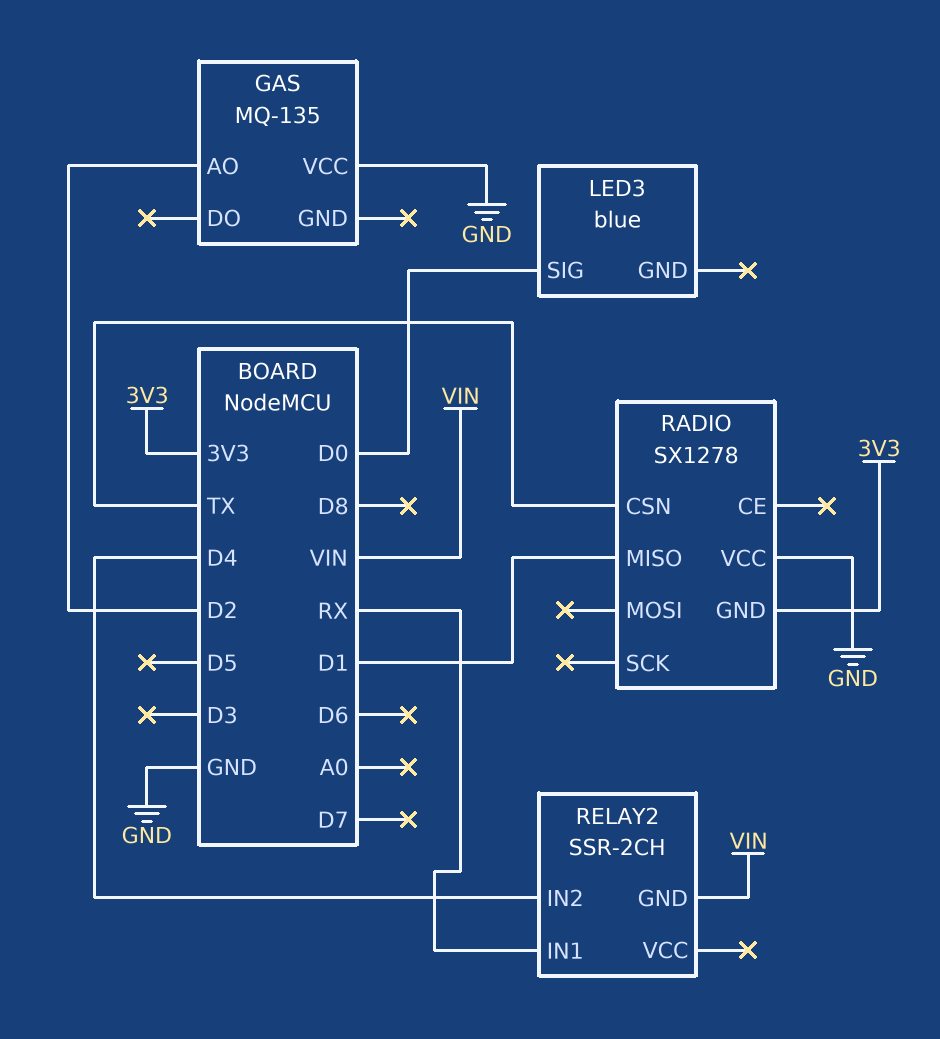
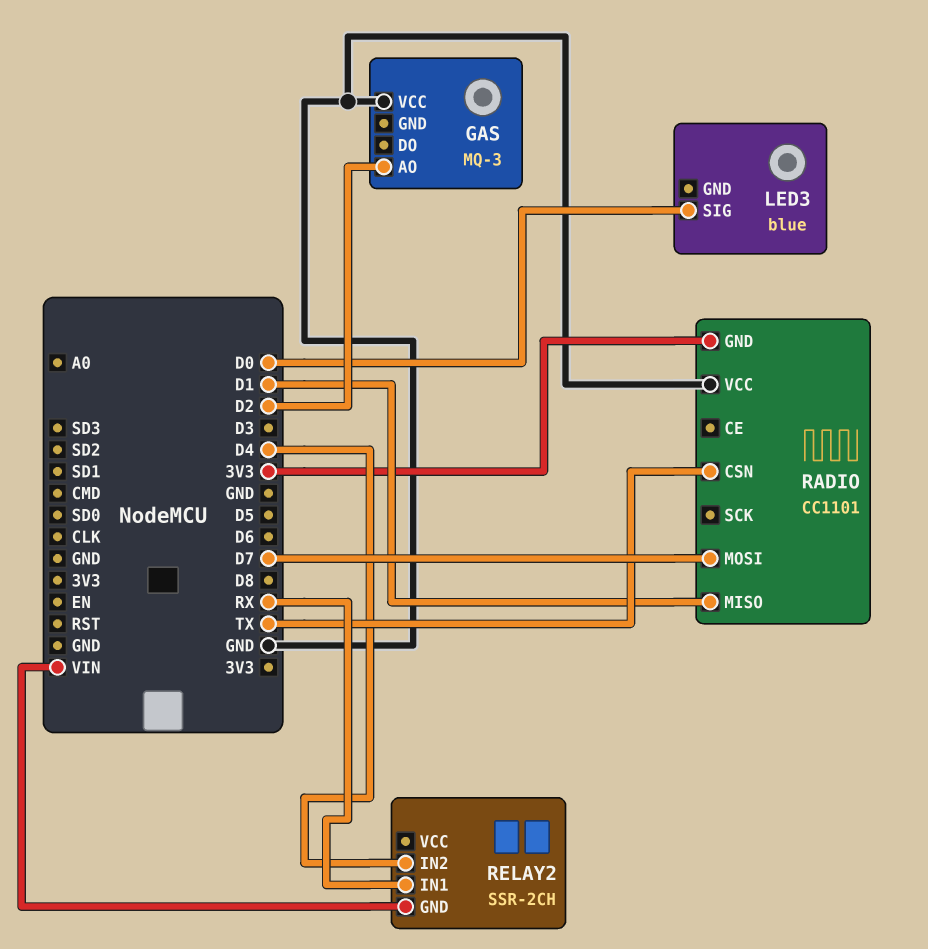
GAS: MQ-135 -> MQ-3
RADIO: SX1278 -> CC1101
RADIO pin MOSI: none -> D7

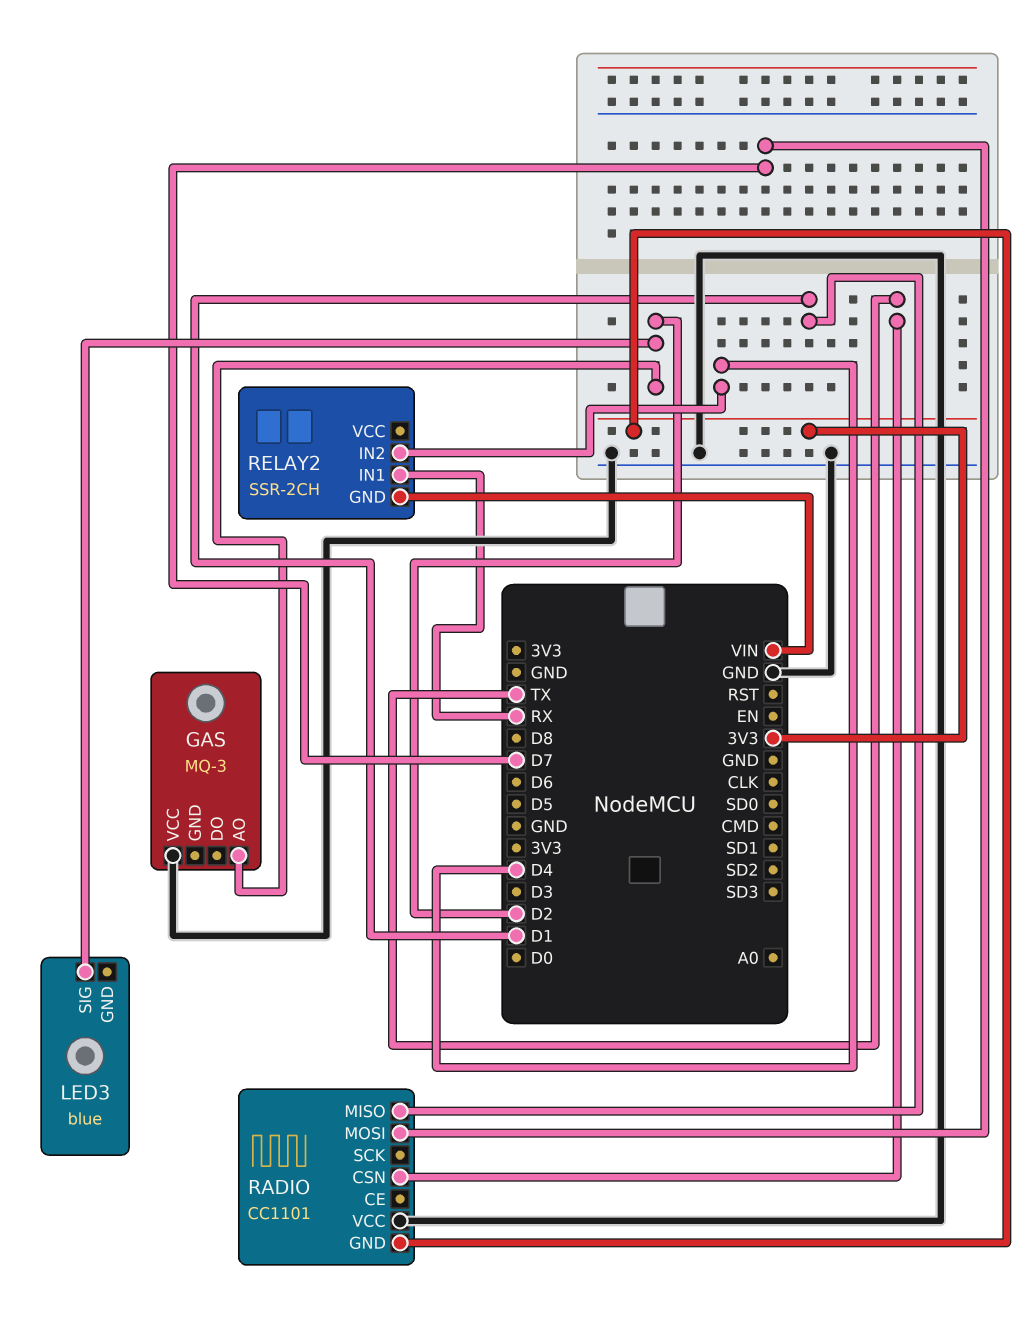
LED3 pin SIG: D0 -> D2

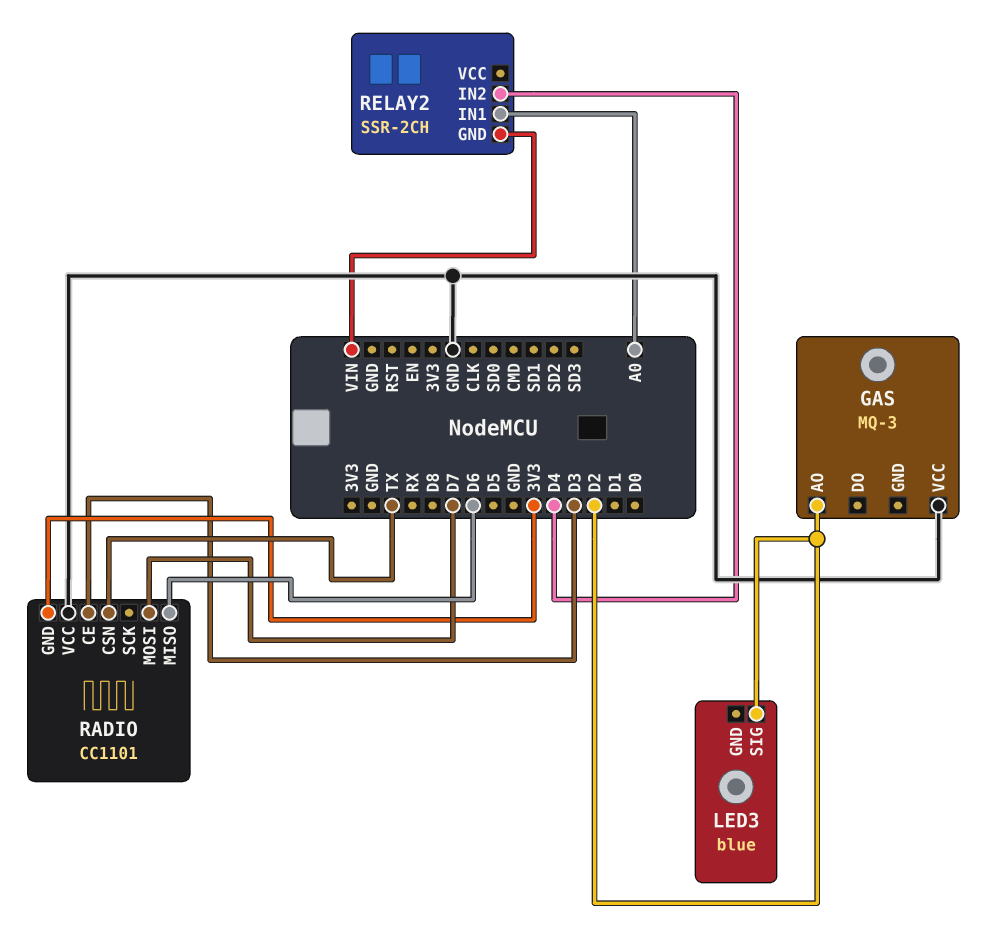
RADIO pin CE: none -> D3
RADIO pin MISO: D1 -> D6
RELAY2 pin IN1: RX -> A0

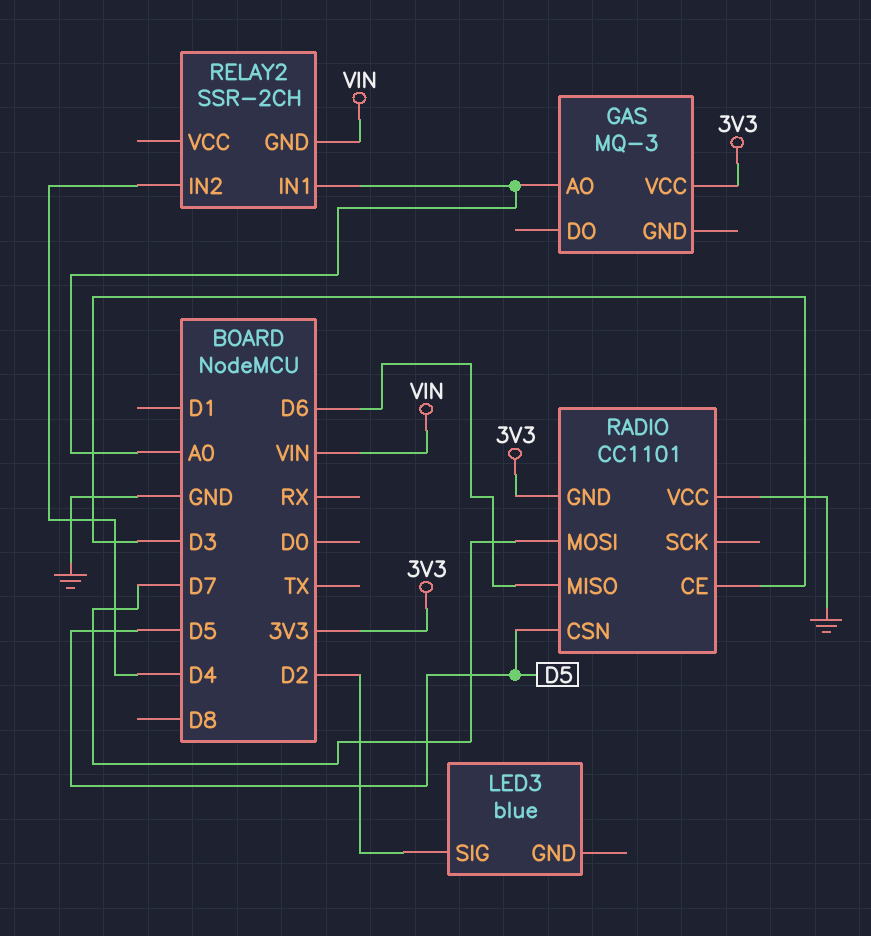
GAS pin AO: D2 -> A0
GAS pin VCC: GND -> 3V3
RADIO pin CSN: TX -> D5

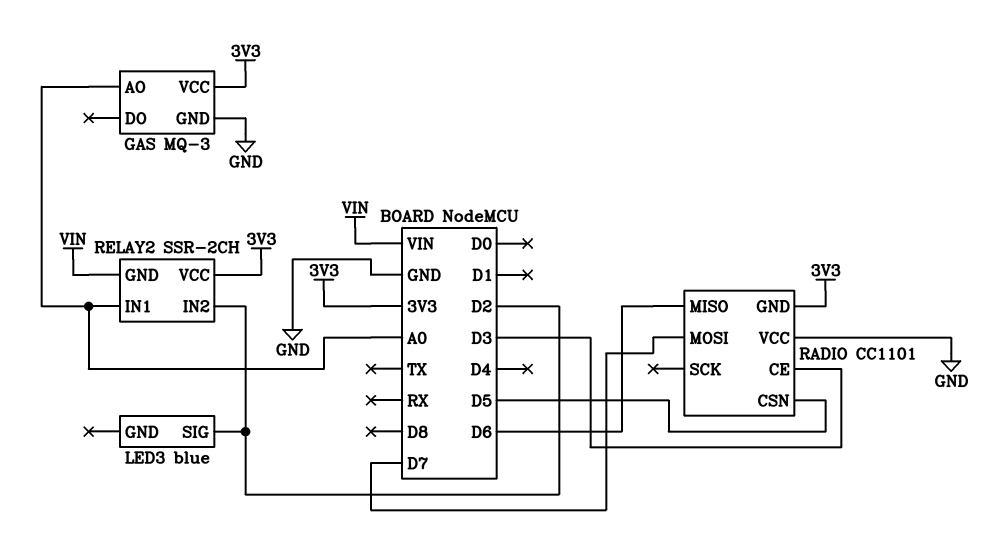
GAS pin GND: none -> GND
RELAY2 pin IN2: D4 -> D2
RELAY2 pin VCC: none -> 3V3

